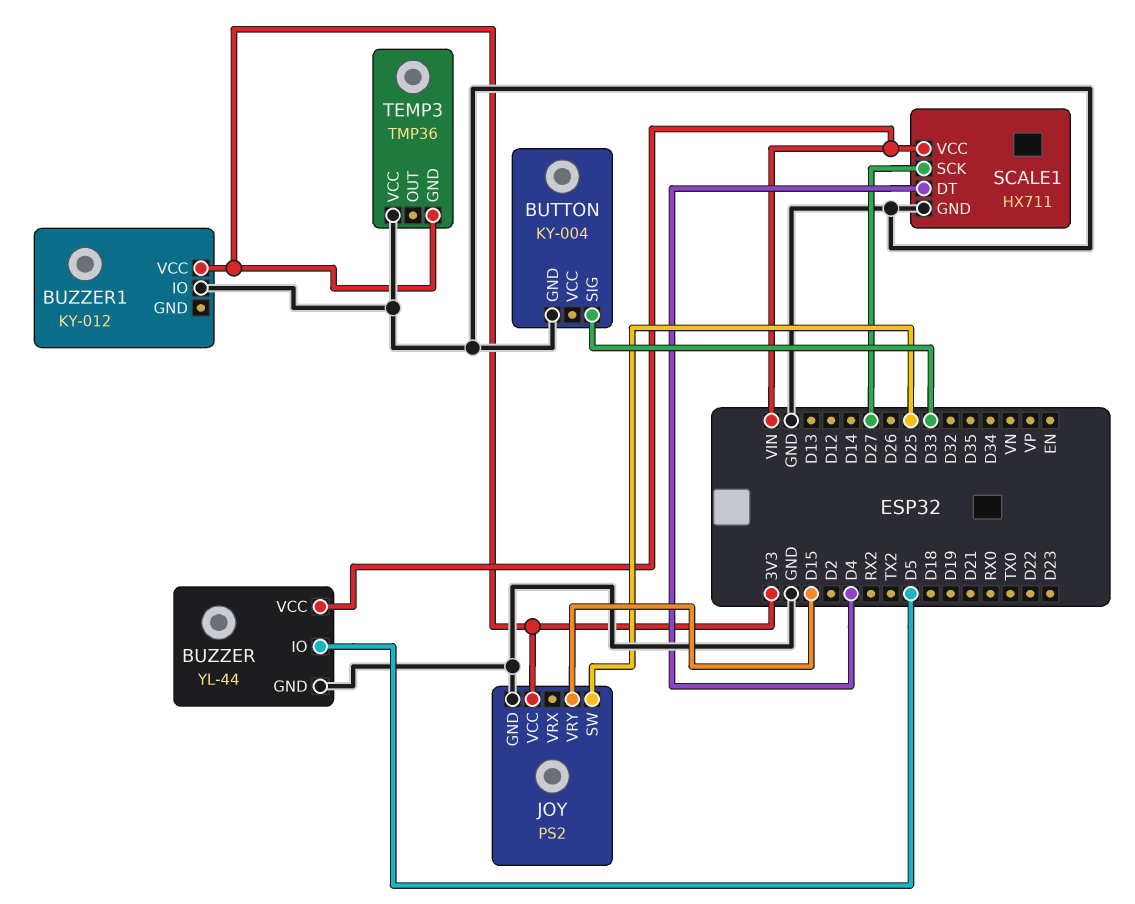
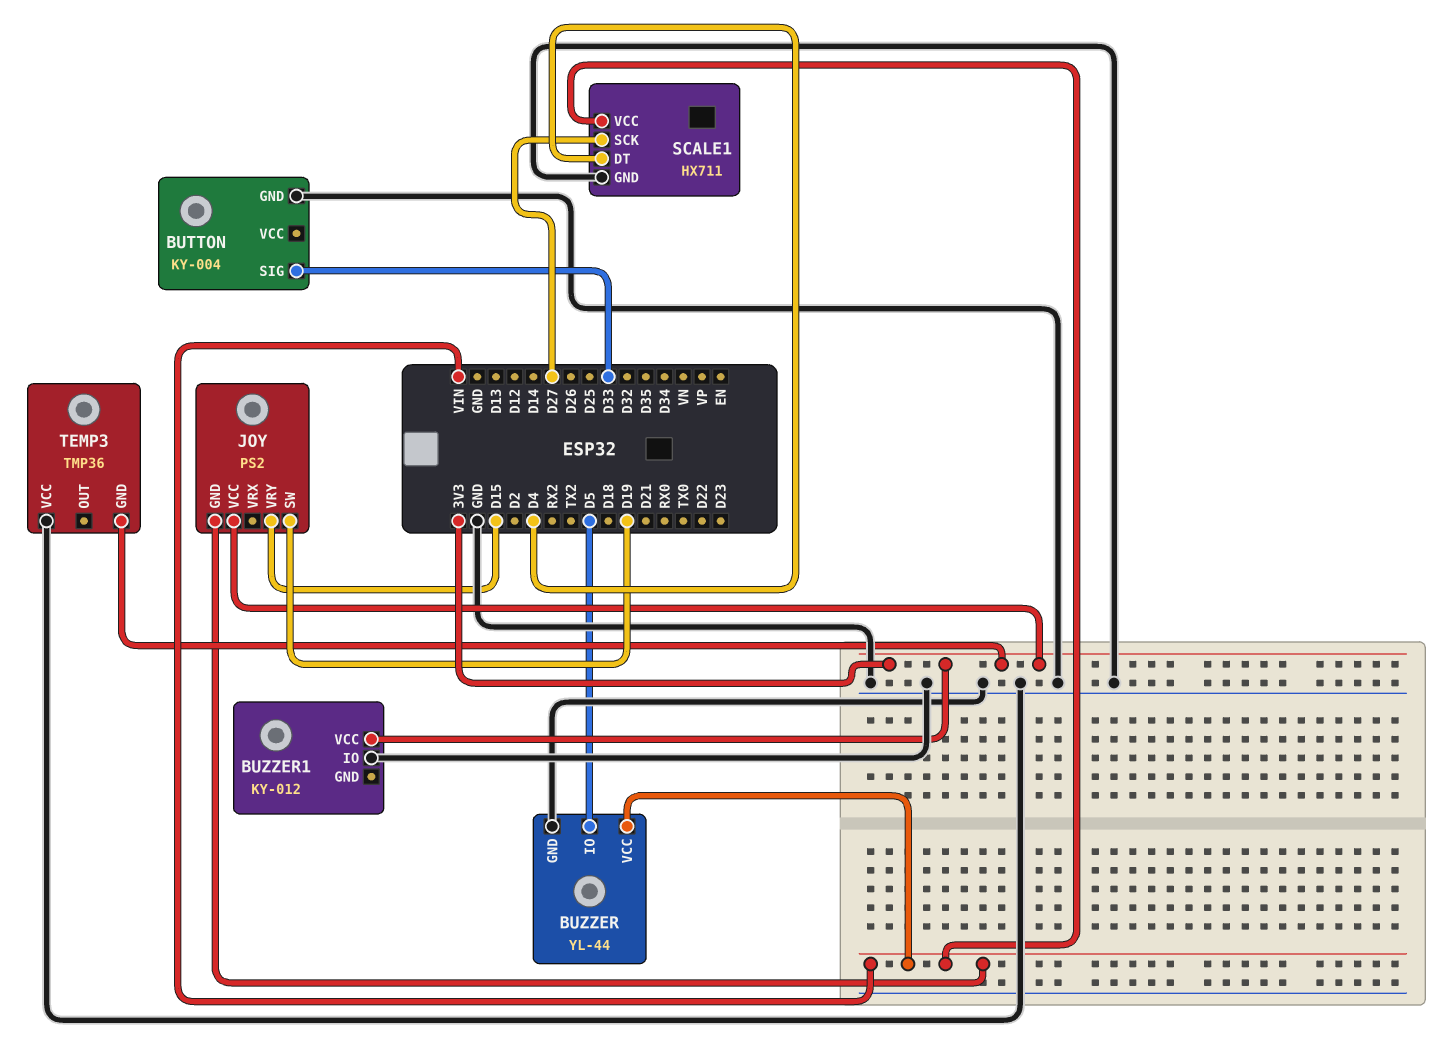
JOY pin GND: GND -> VIN
JOY pin SW: D25 -> D19

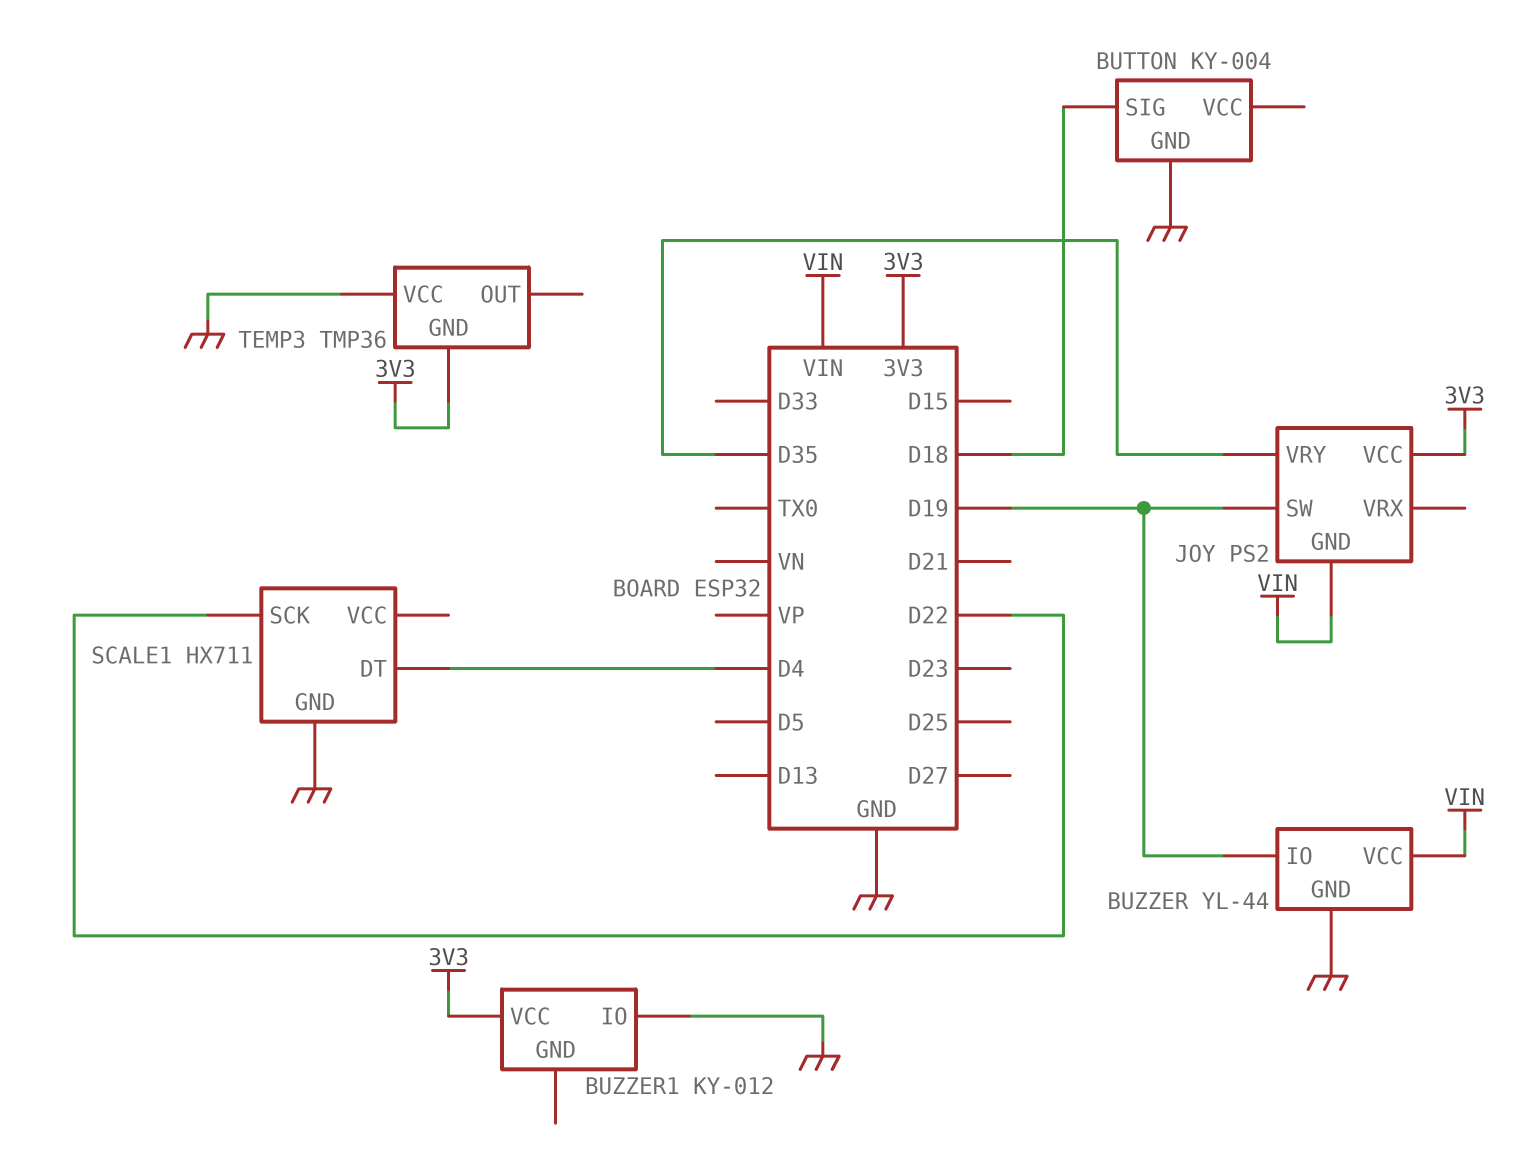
BUTTON pin SIG: D33 -> D18
BUZZER pin IO: D5 -> D19
JOY pin VRY: D15 -> D35
SCALE1 pin SCK: D27 -> D22
SCALE1 pin VCC: VIN -> none

